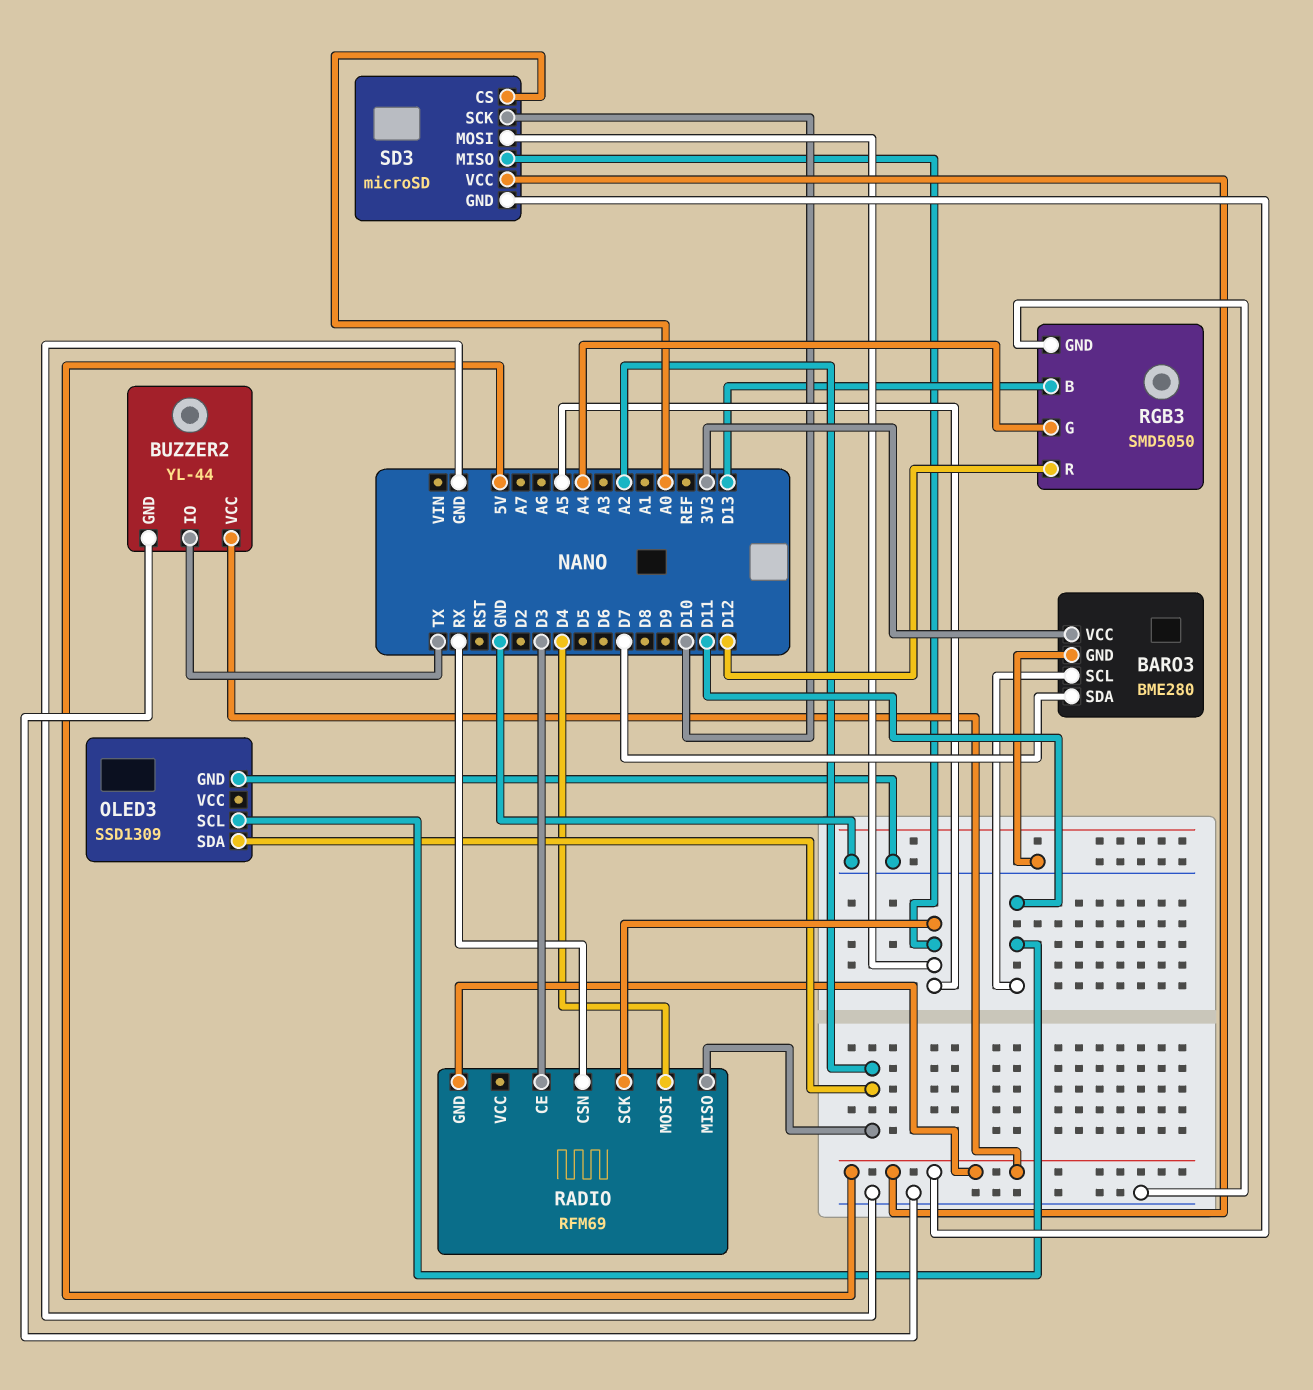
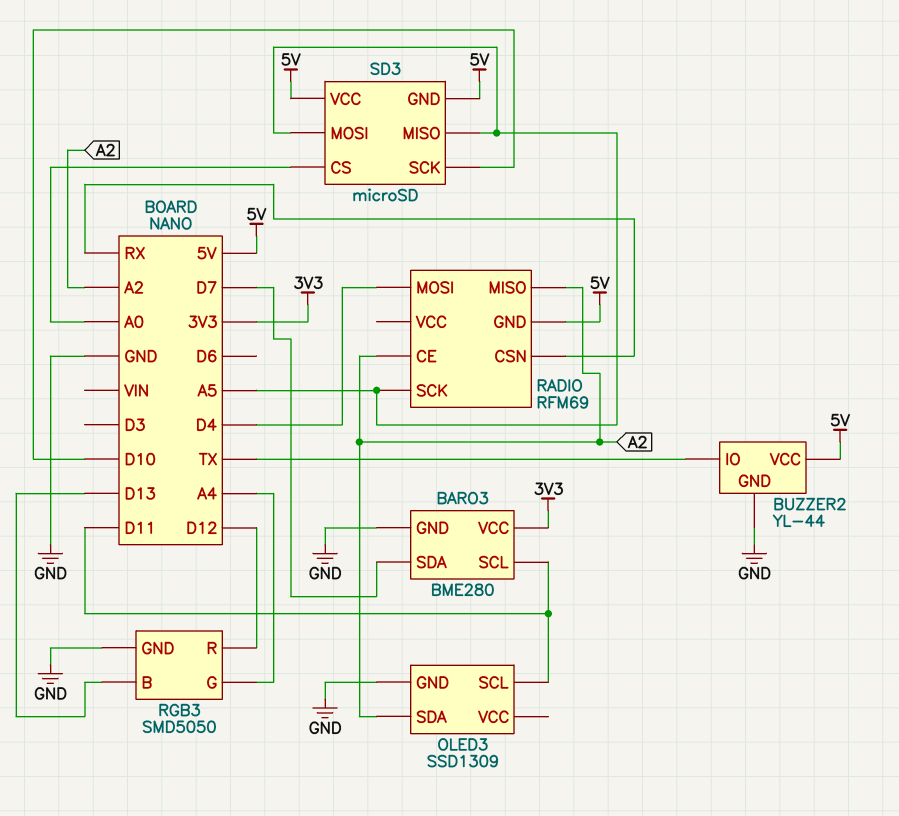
RADIO pin CE: D3 -> A2

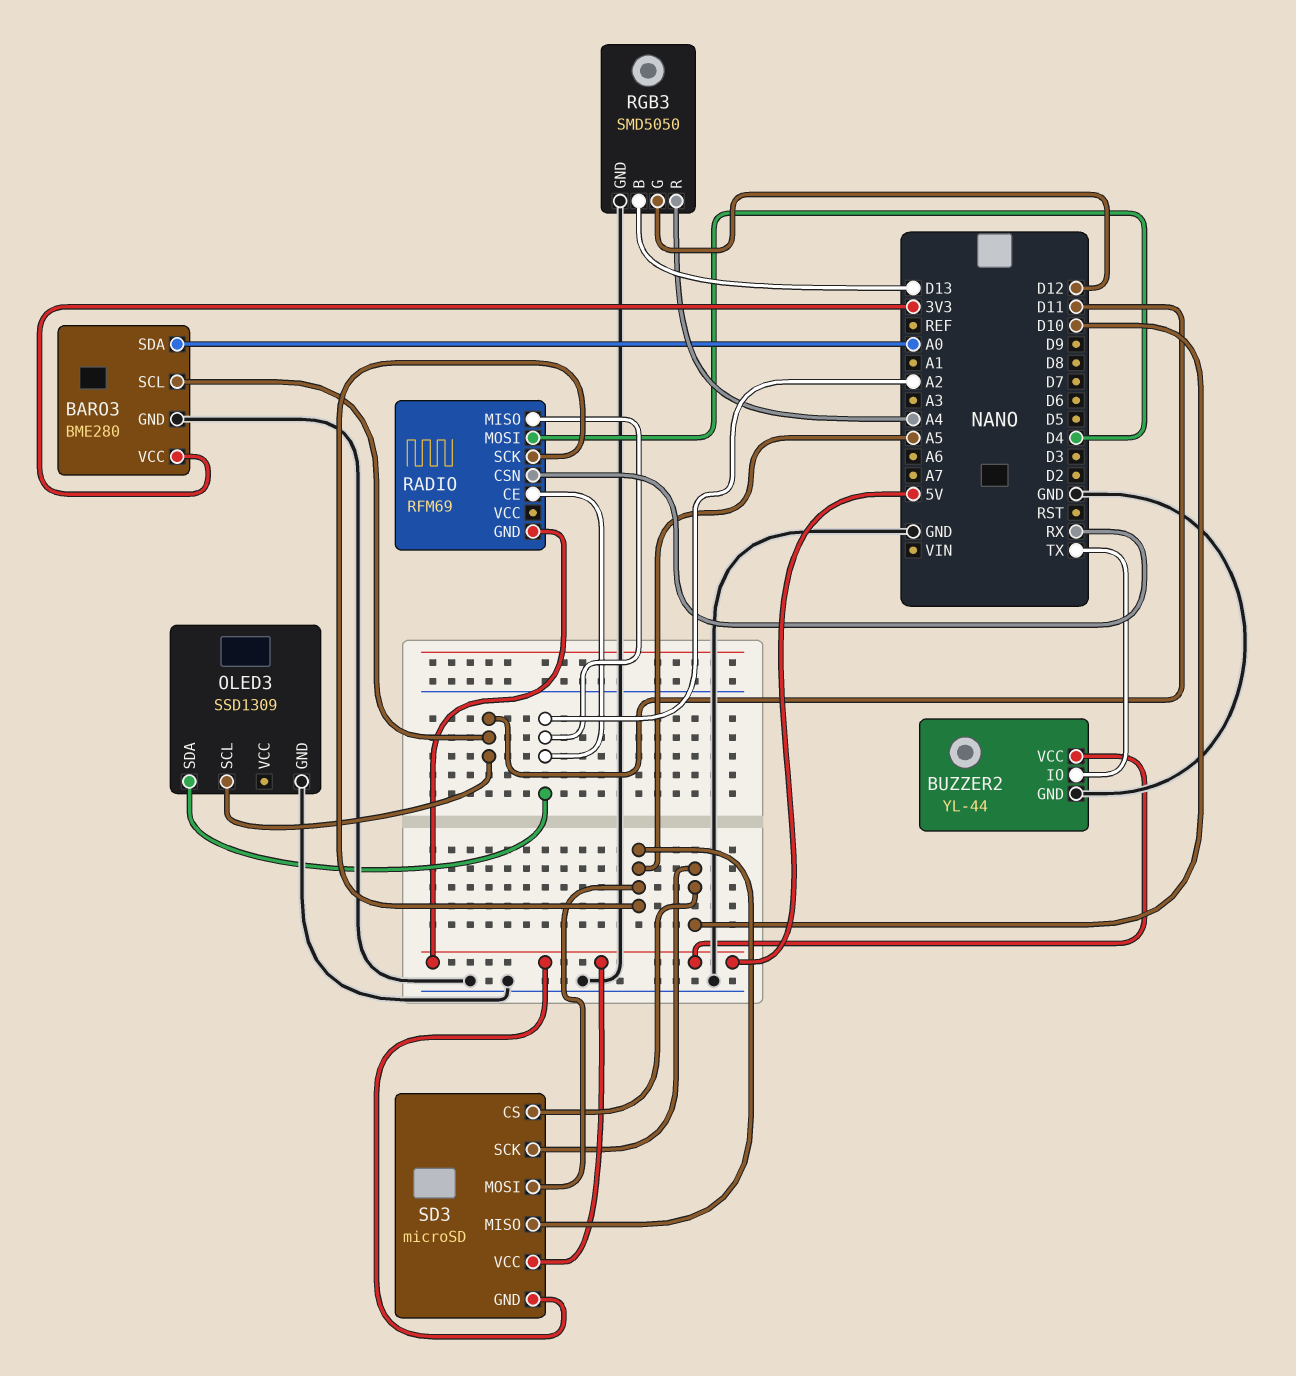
BARO3 pin SDA: D7 -> A0
RGB3 pin G: A4 -> D12
RGB3 pin R: D12 -> A4
SD3 pin CS: A0 -> D10

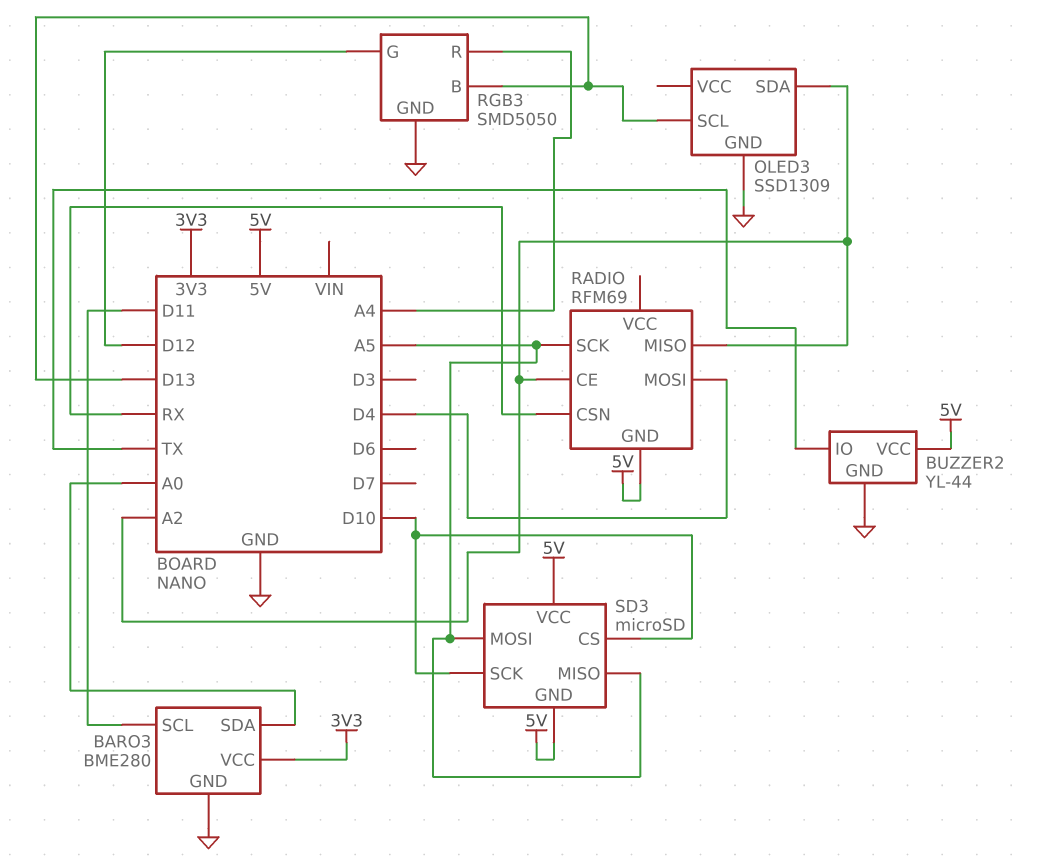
OLED3 pin SCL: D11 -> D13

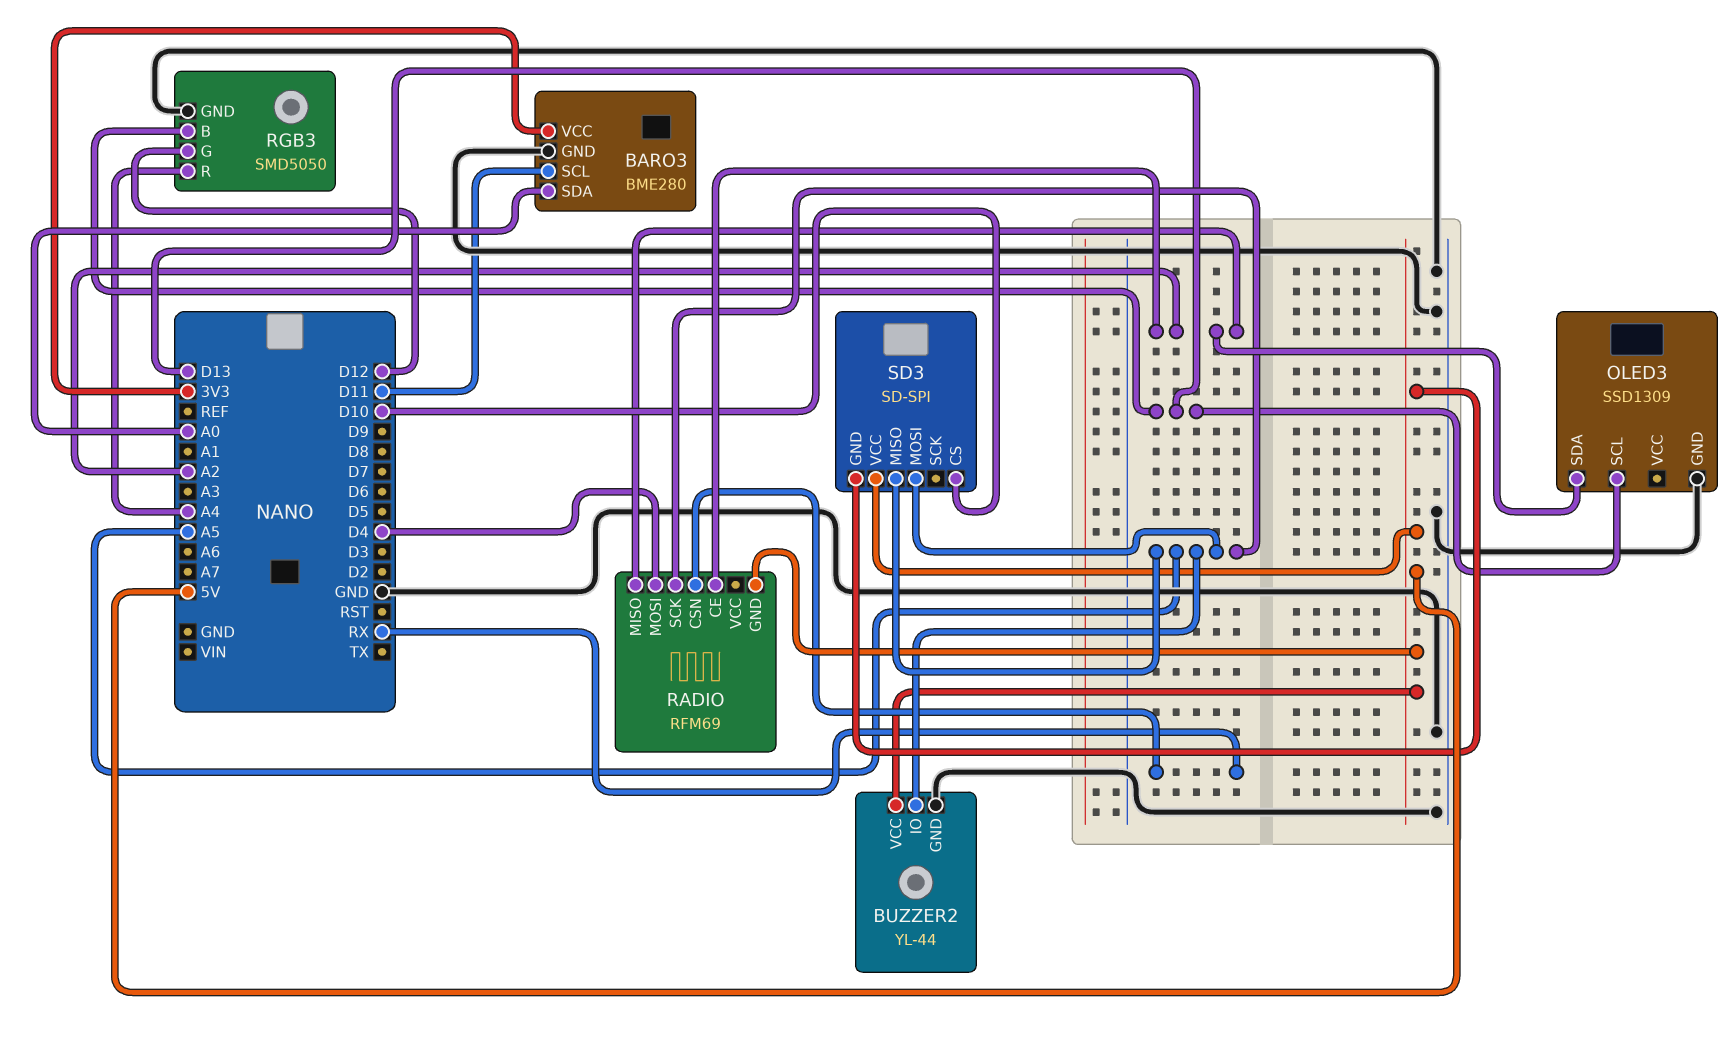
BUZZER2 pin IO: TX -> A5
SD3: microSD -> SD-SPI
SD3 pin SCK: D10 -> none

